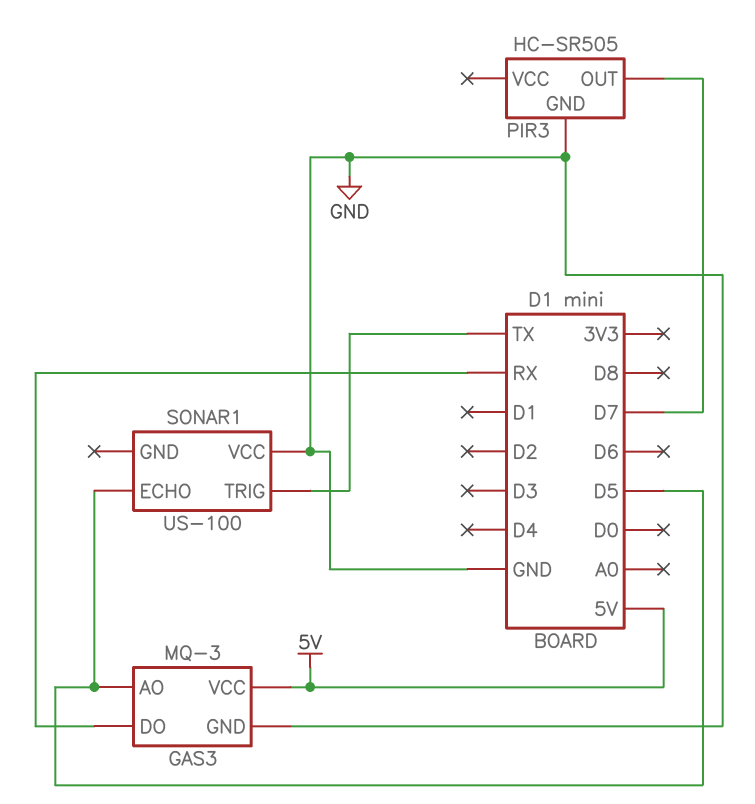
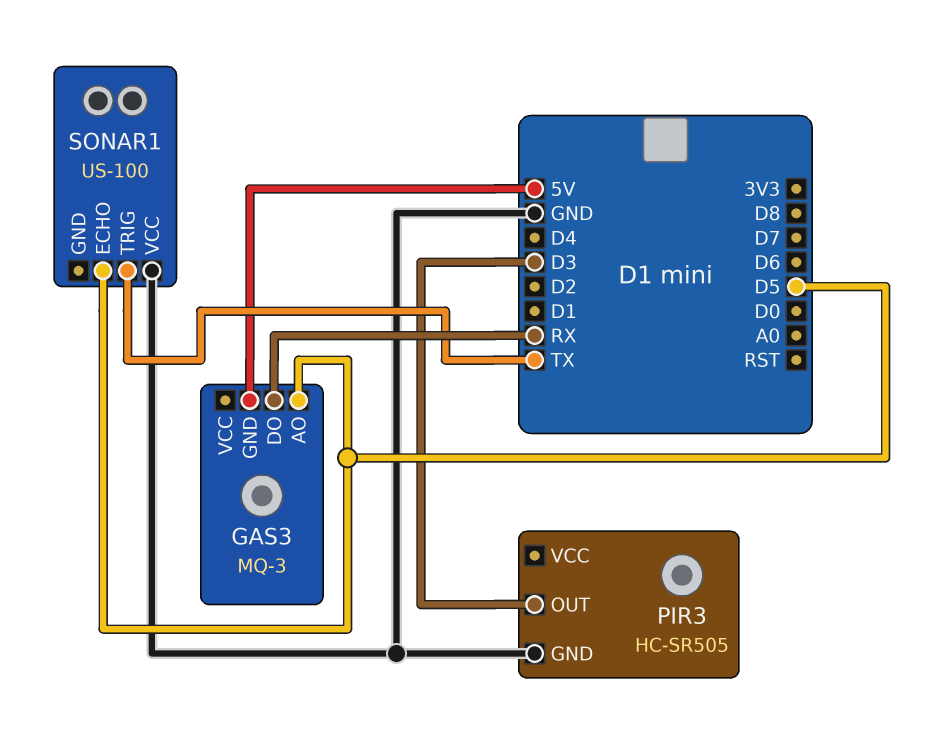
GAS3 pin GND: GND -> 5V
GAS3 pin VCC: 5V -> none
PIR3 pin OUT: D7 -> D3

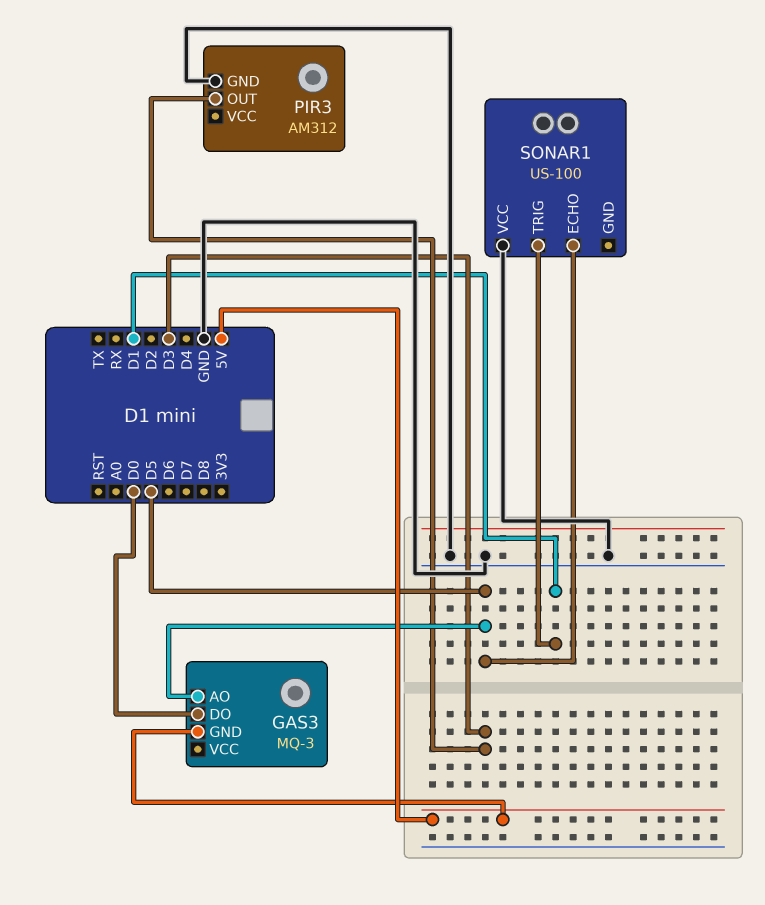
GAS3 pin DO: RX -> D0
PIR3: HC-SR505 -> AM312
SONAR1 pin TRIG: TX -> D1

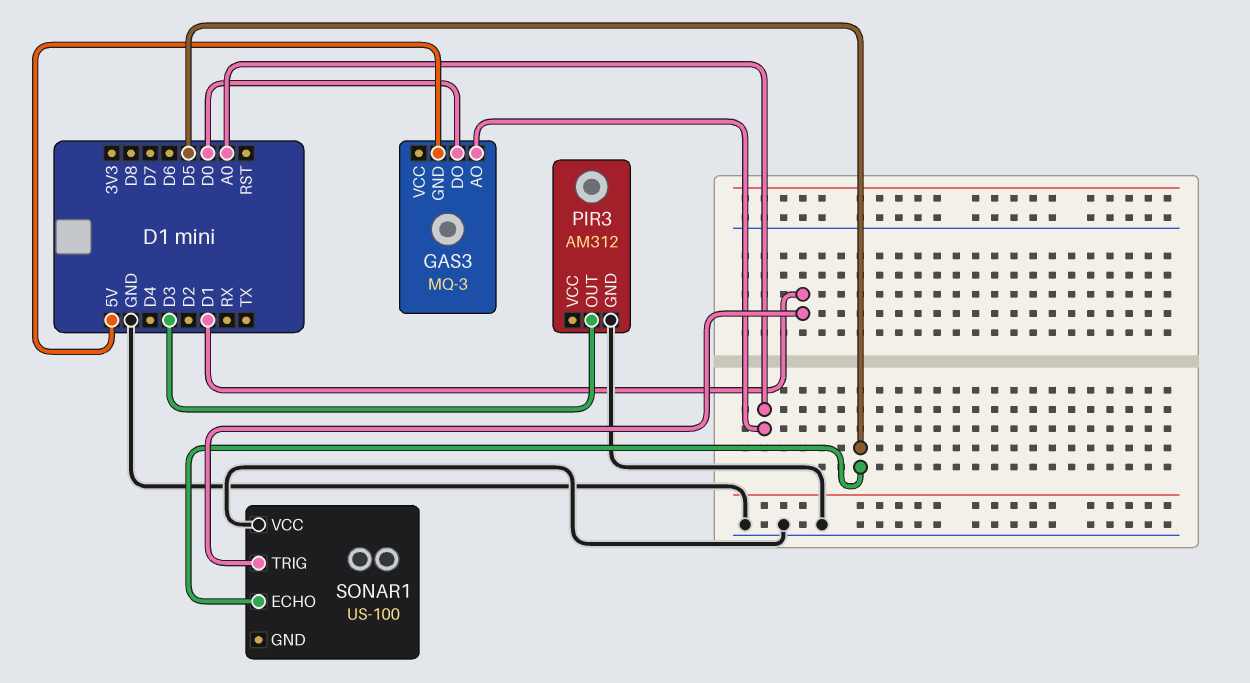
GAS3 pin AO: D5 -> A0

